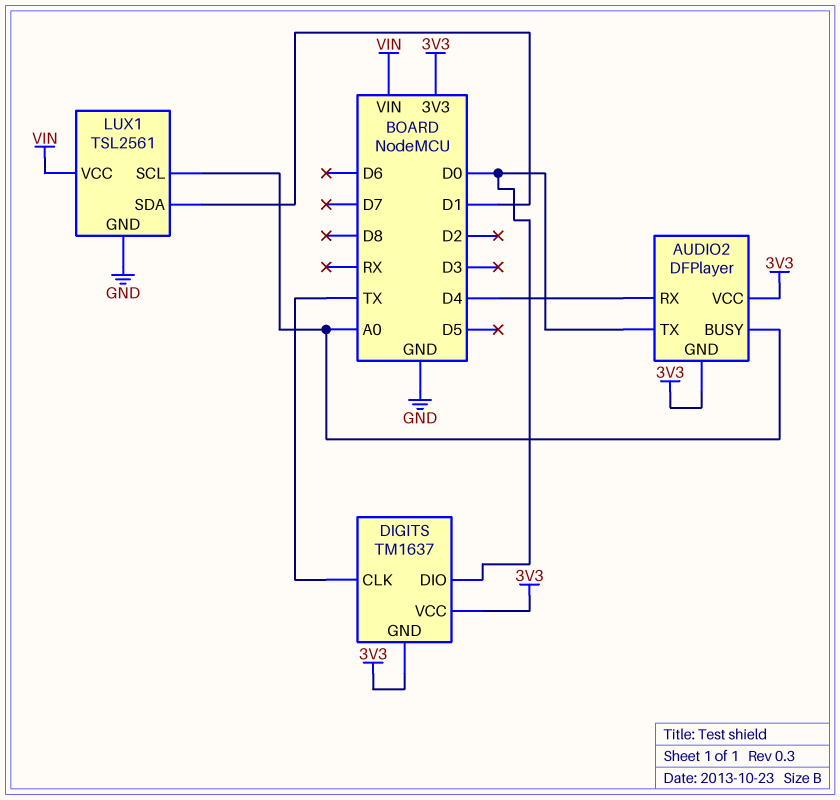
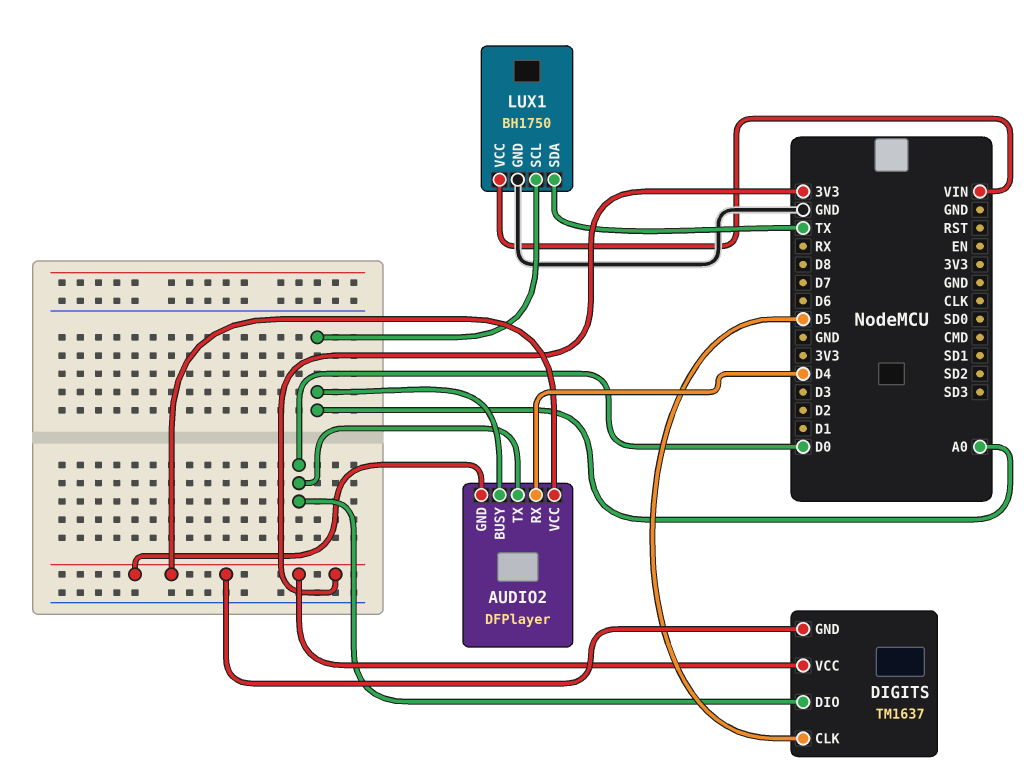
DIGITS pin CLK: TX -> D5
LUX1: TSL2561 -> BH1750
LUX1 pin SDA: D1 -> TX

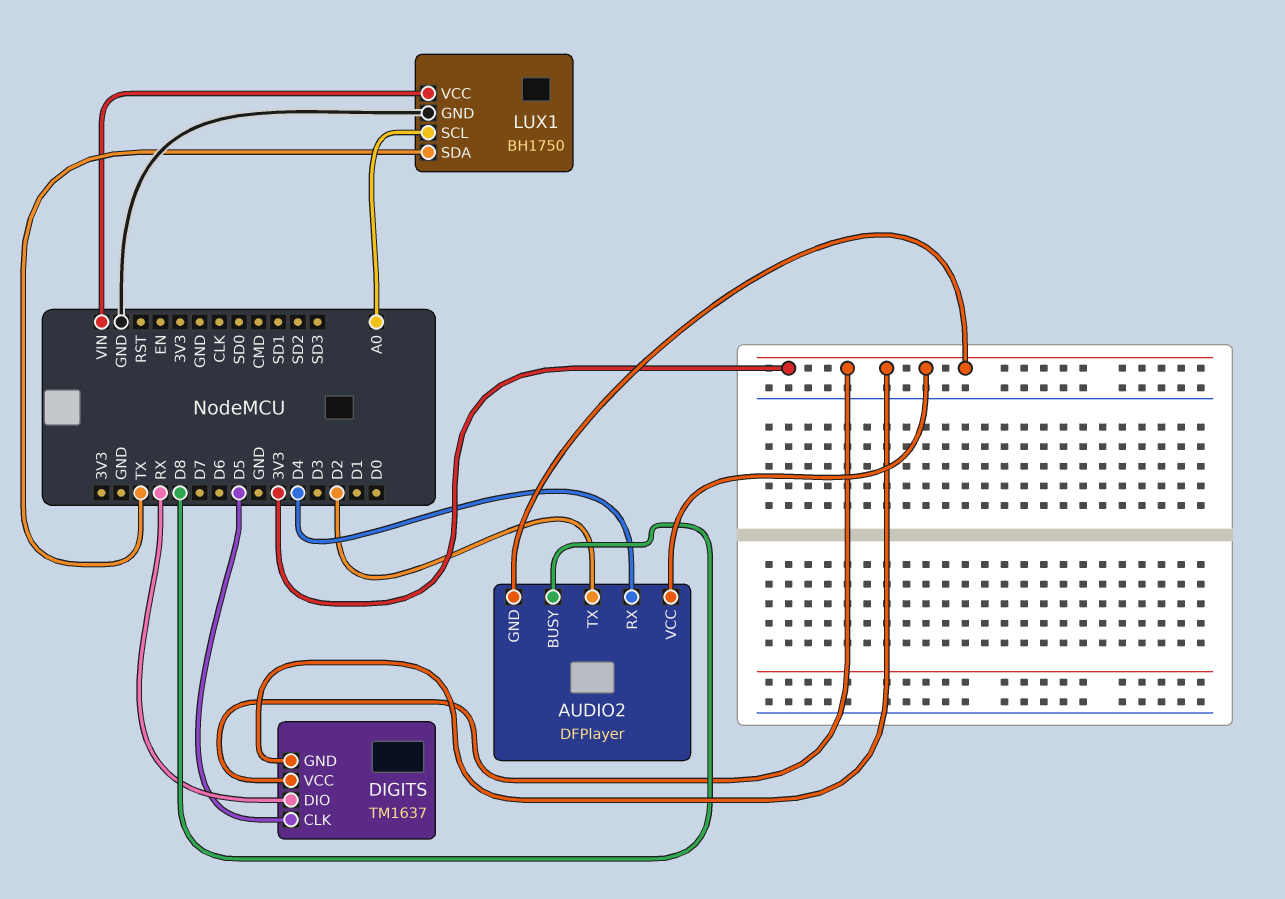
AUDIO2 pin BUSY: A0 -> D8
AUDIO2 pin TX: D0 -> D2
DIGITS pin DIO: D0 -> RX

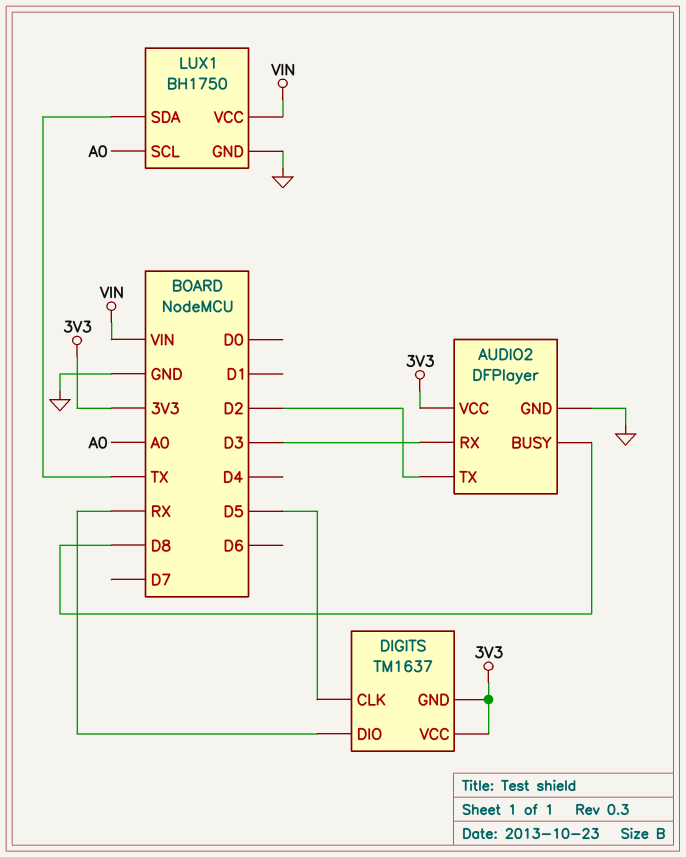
AUDIO2 pin GND: 3V3 -> GND
AUDIO2 pin RX: D4 -> D3

